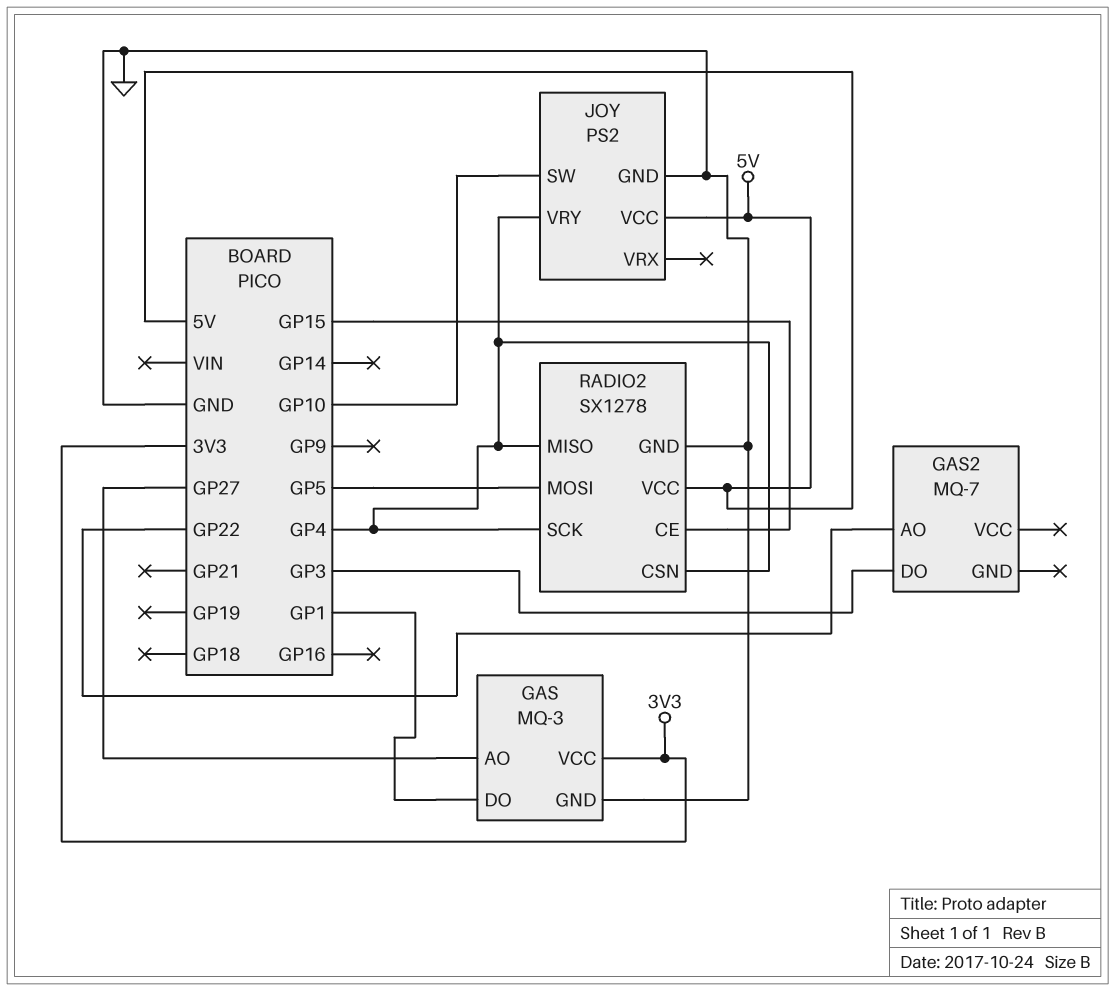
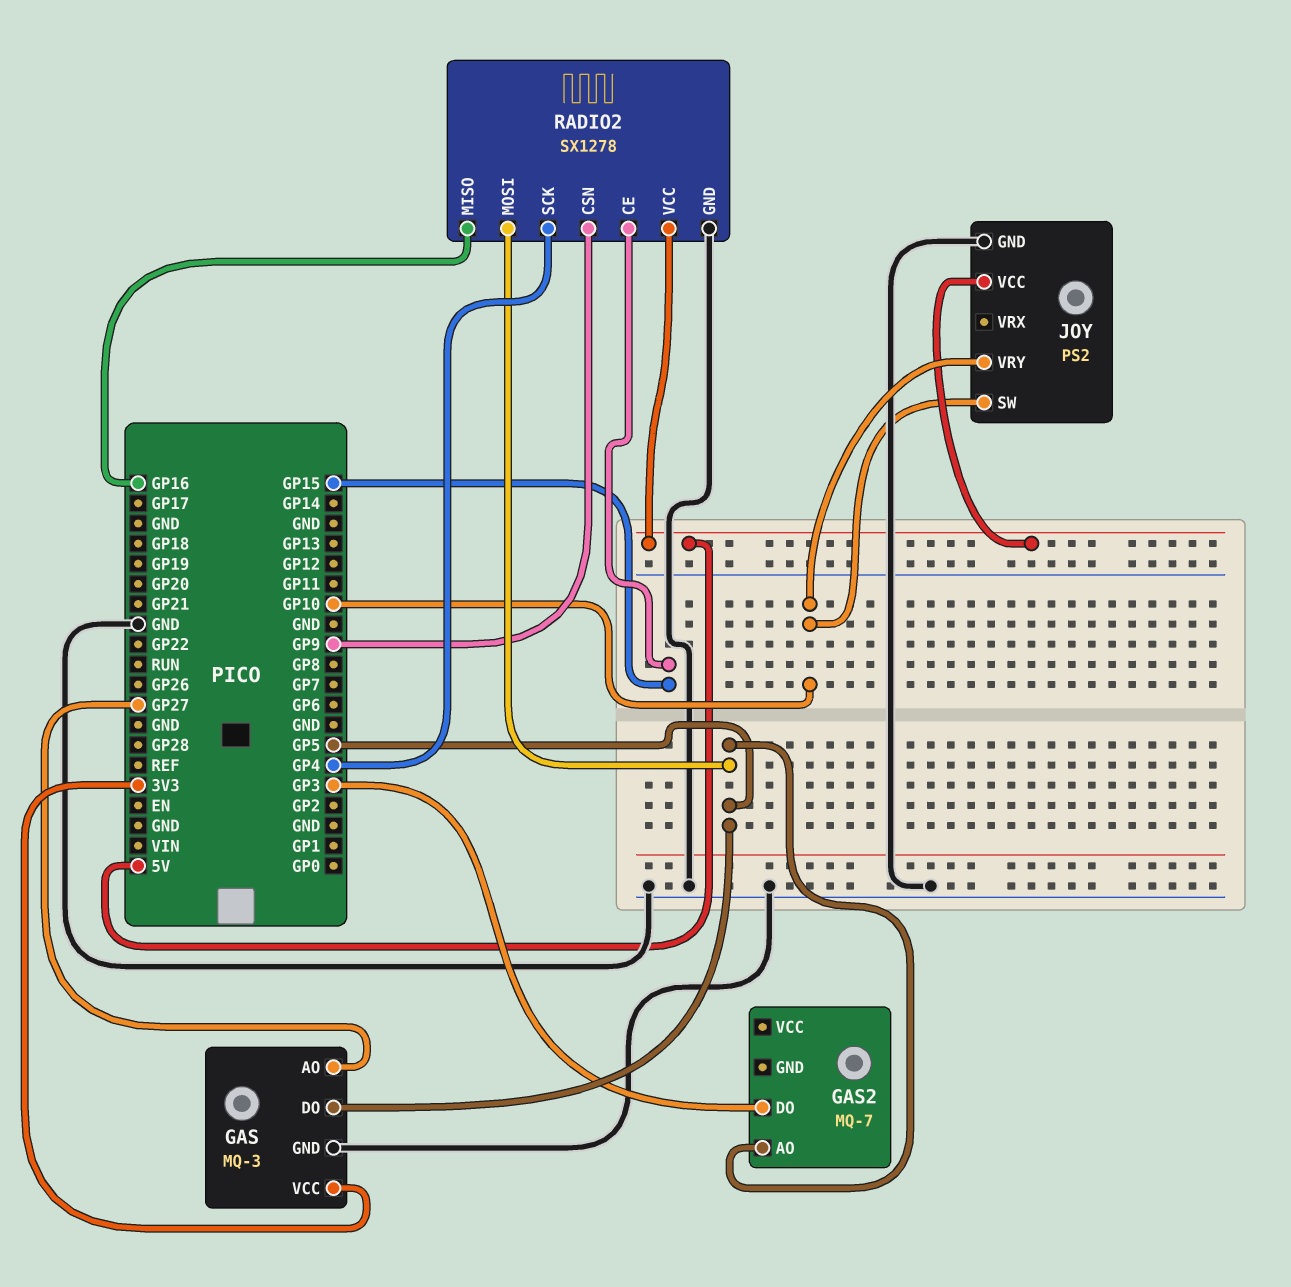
GAS pin DO: GP1 -> GP5
GAS2 pin AO: GP22 -> GP5
JOY pin VRY: GP4 -> GP10
RADIO2 pin CSN: GP4 -> GP9
RADIO2 pin MISO: GP4 -> GP16

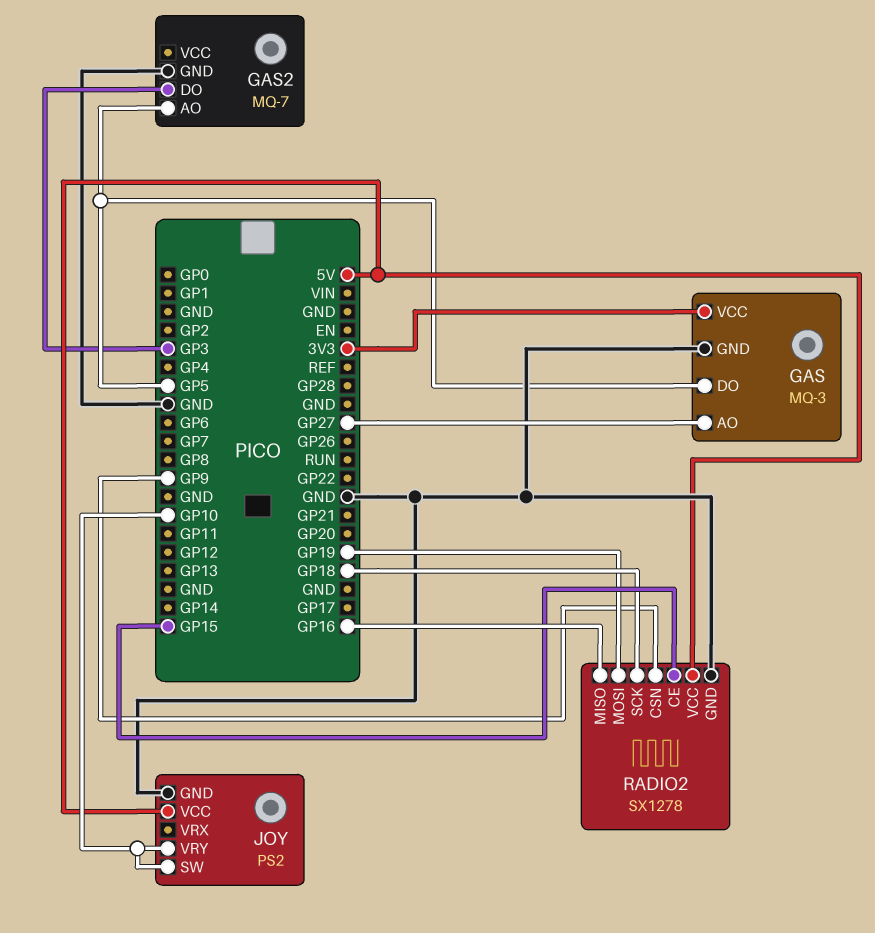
GAS2 pin GND: none -> GND
RADIO2 pin MOSI: GP5 -> GP19
RADIO2 pin SCK: GP4 -> GP18

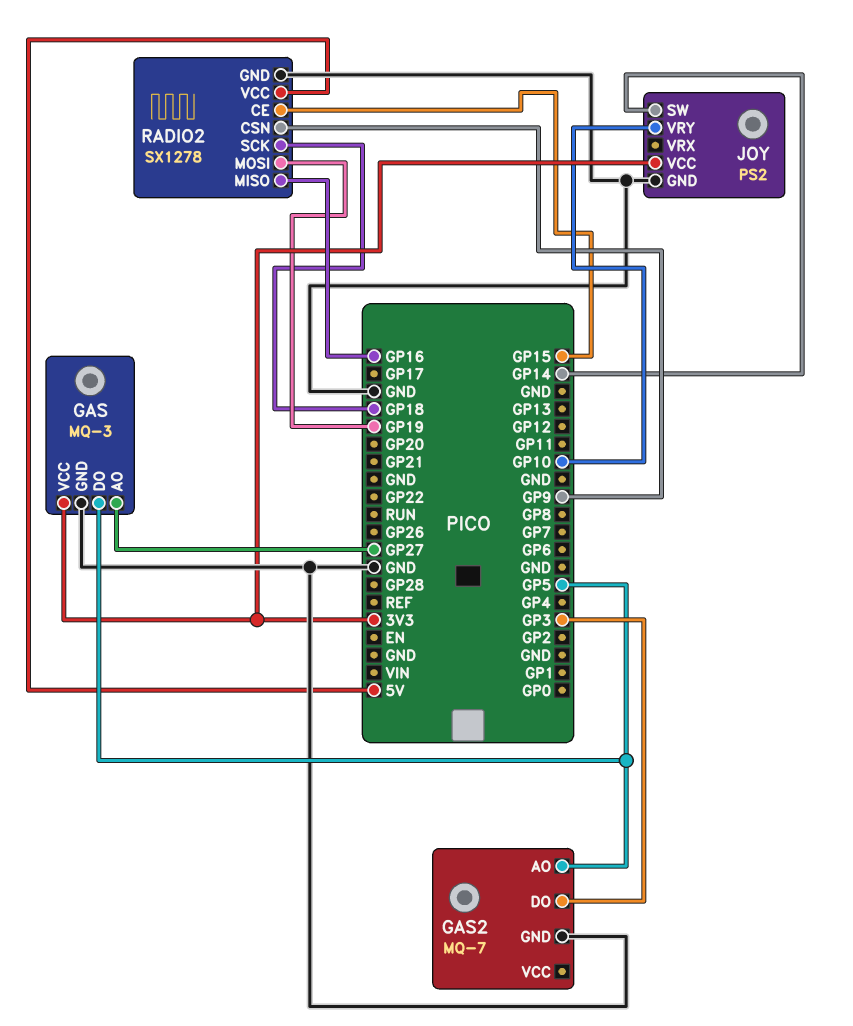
JOY pin SW: GP10 -> GP14
JOY pin VCC: 5V -> 3V3

